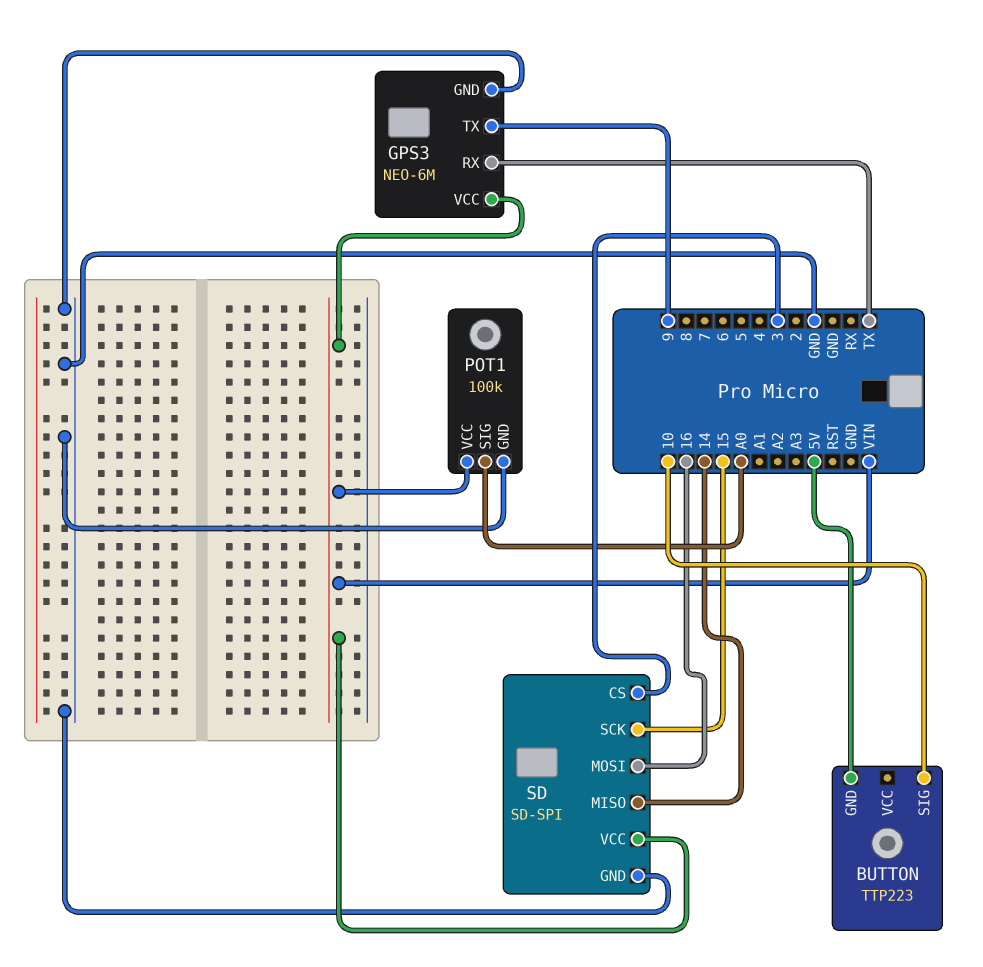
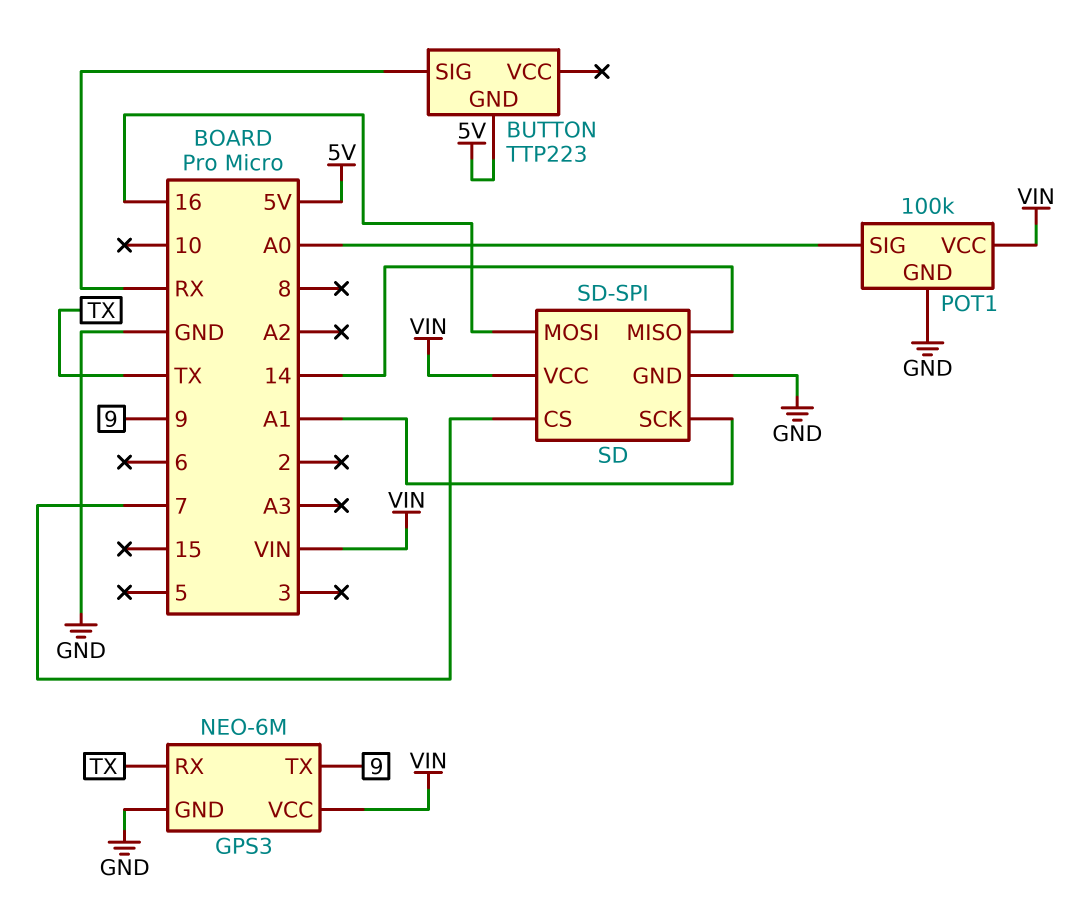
BUTTON pin SIG: 10 -> RX
SD pin CS: 3 -> 7
SD pin SCK: 15 -> A1

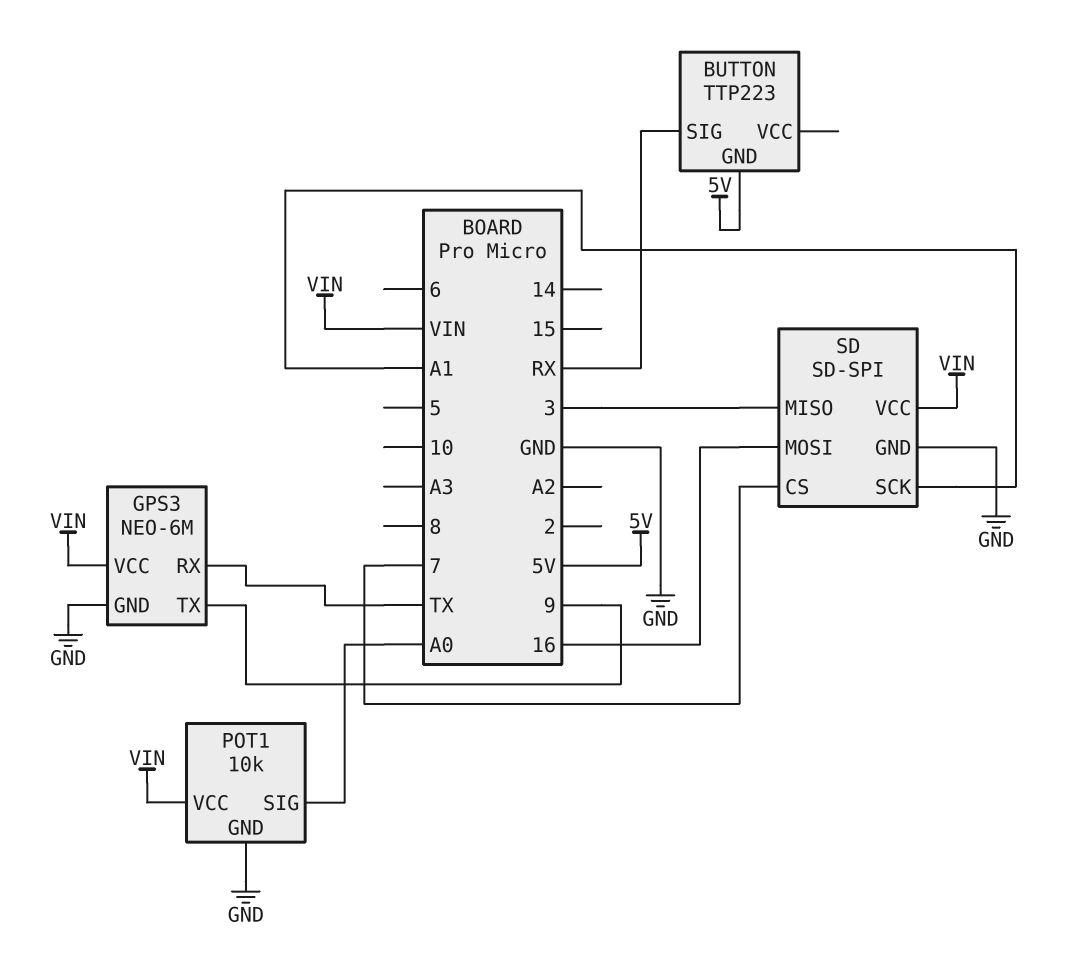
POT1: 100k -> 10k
SD pin MISO: 14 -> 3

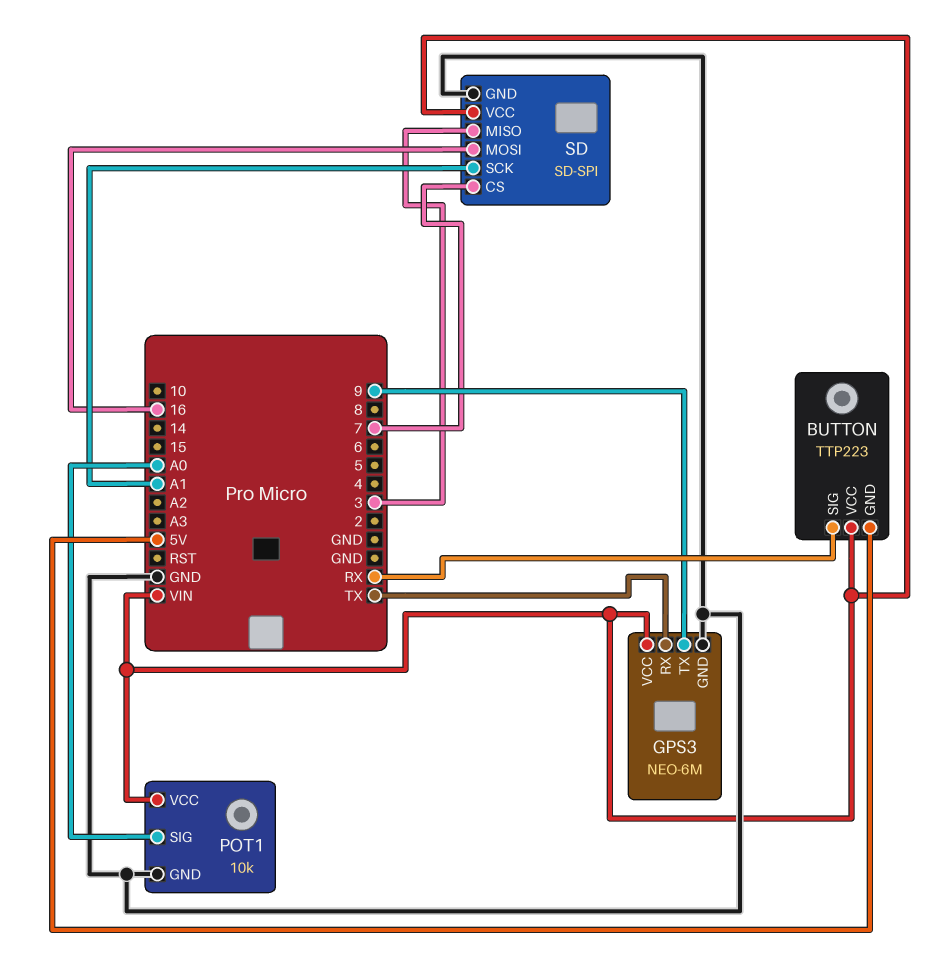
BUTTON pin VCC: none -> VIN

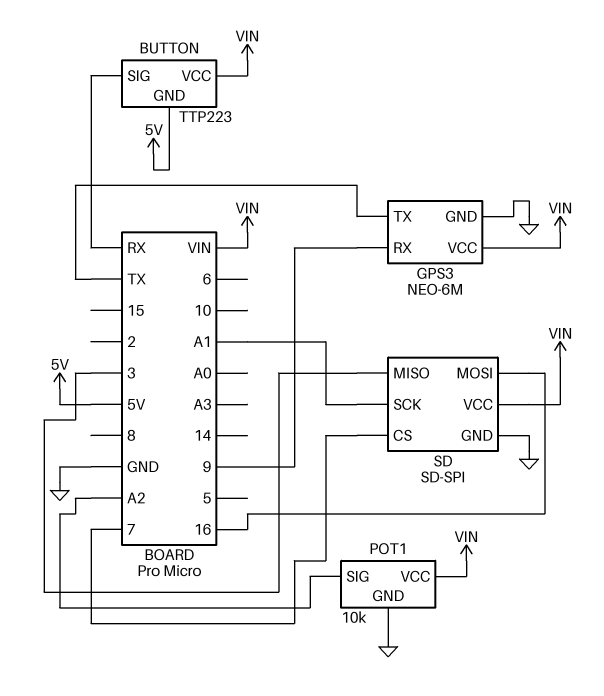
GPS3 pin RX: TX -> 9
GPS3 pin TX: 9 -> TX
POT1 pin SIG: A0 -> A2

